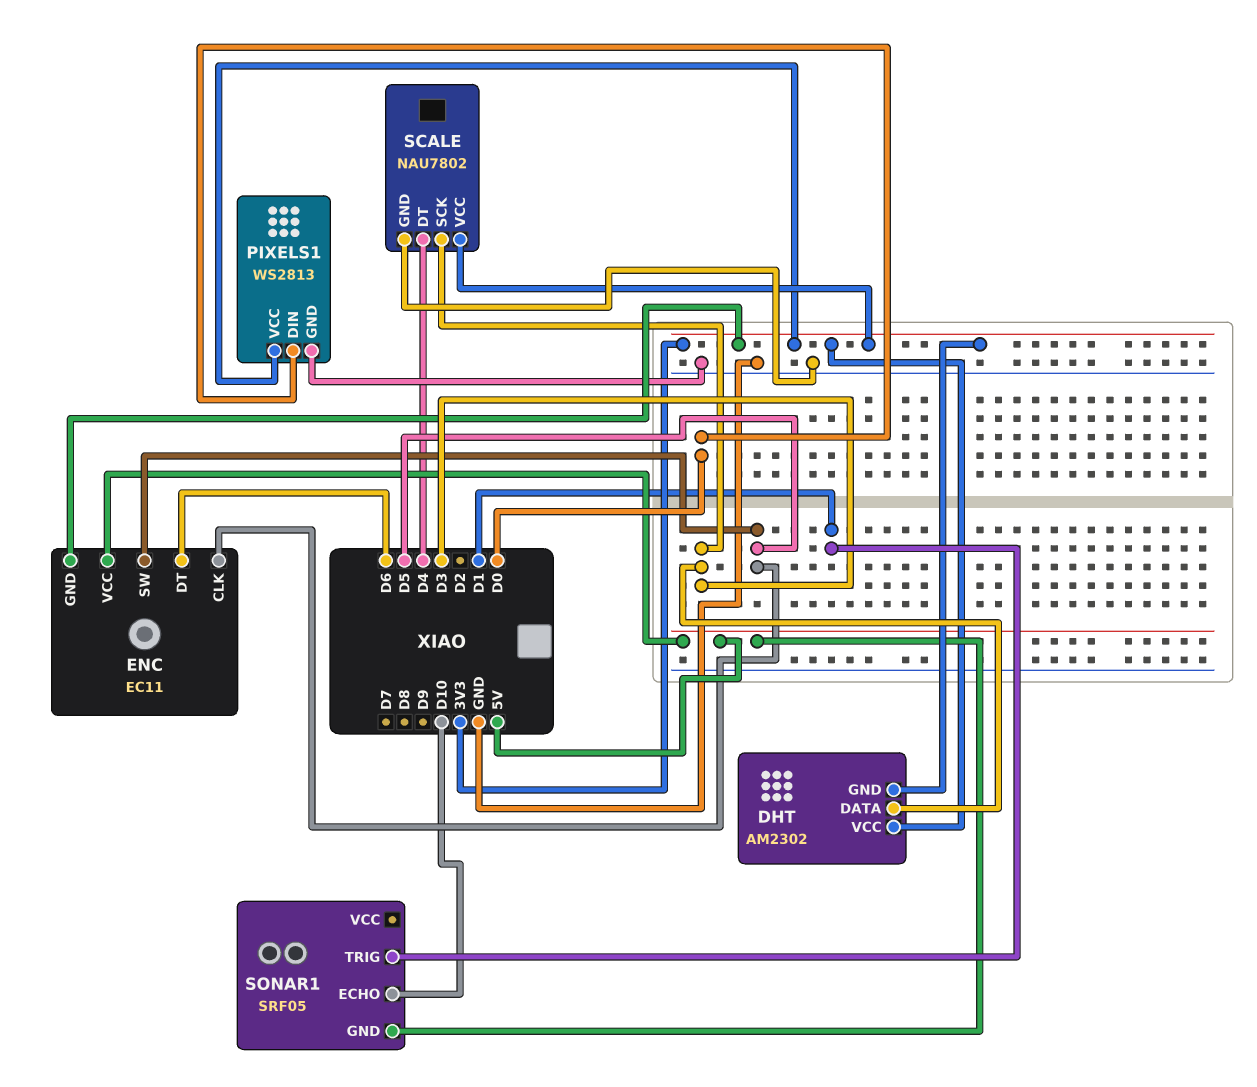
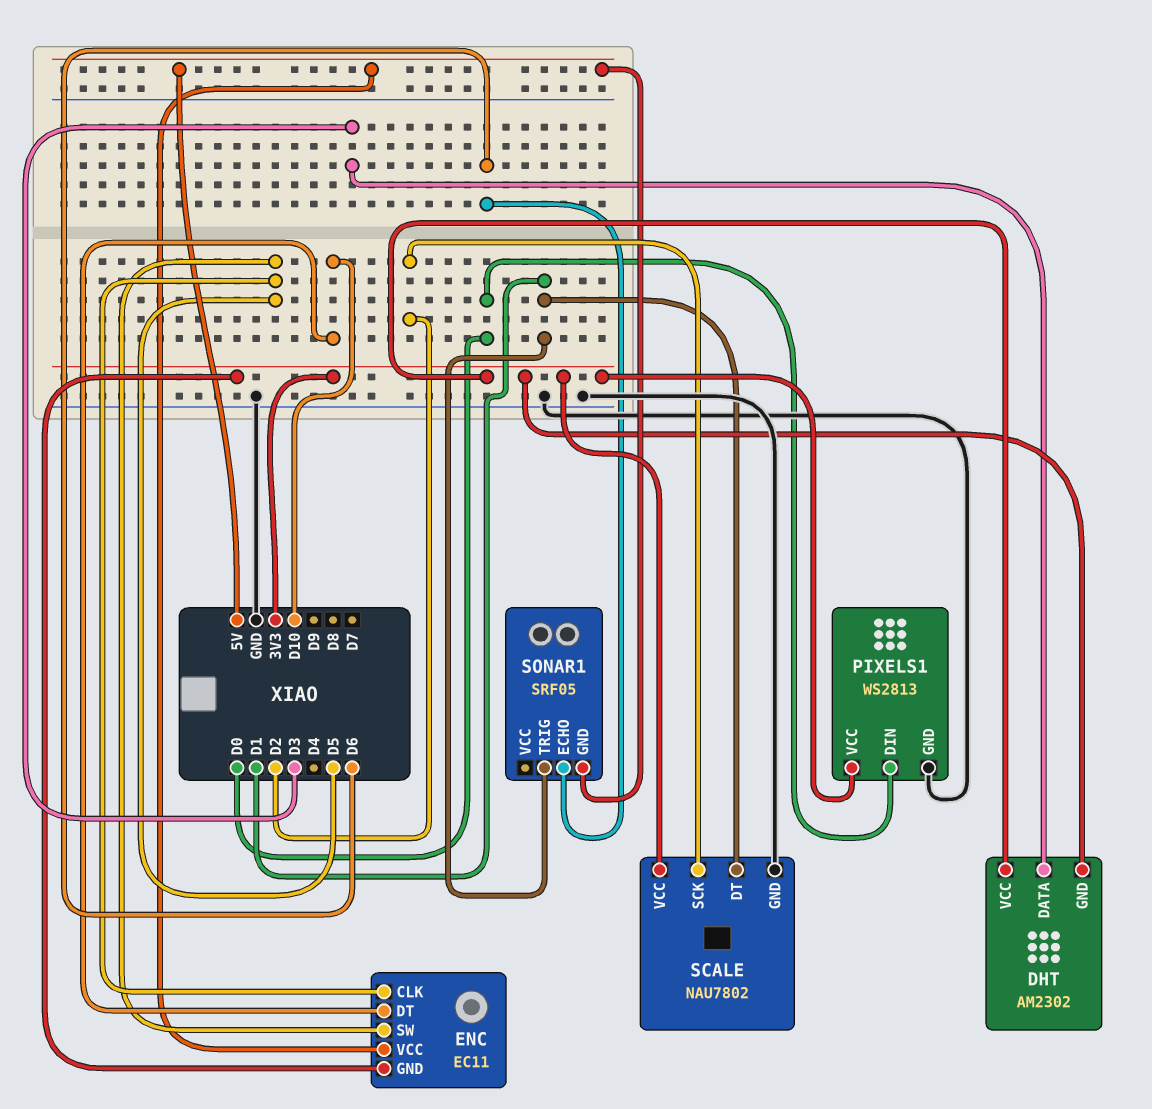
ENC pin DT: D6 -> D10
SCALE pin DT: D4 -> D1
SCALE pin SCK: D3 -> D2
SONAR1 pin ECHO: D10 -> D6

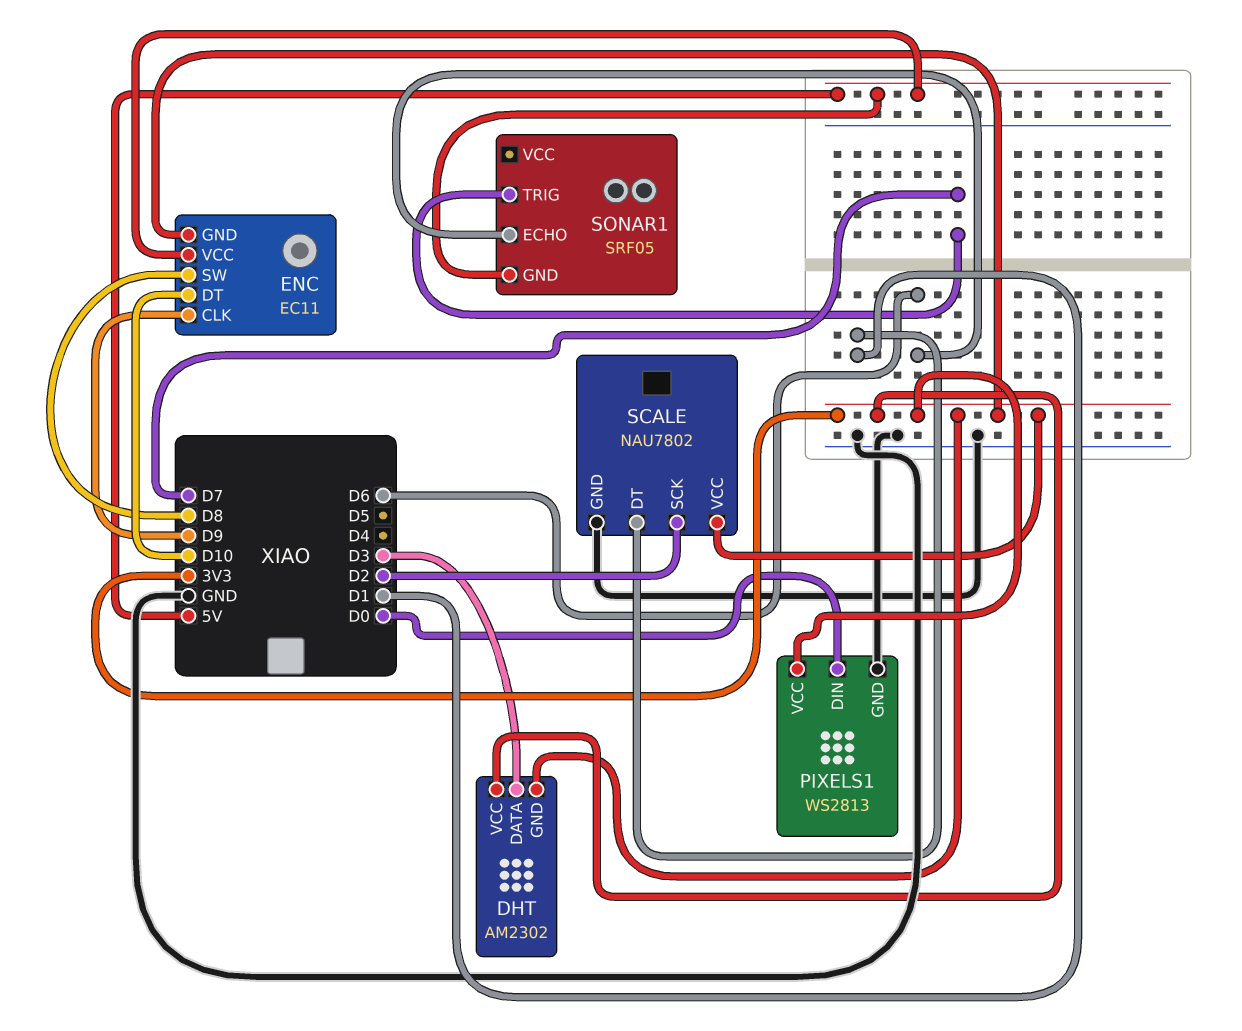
ENC pin CLK: D5 -> D9
ENC pin SW: D5 -> D8
SONAR1 pin TRIG: D1 -> D7

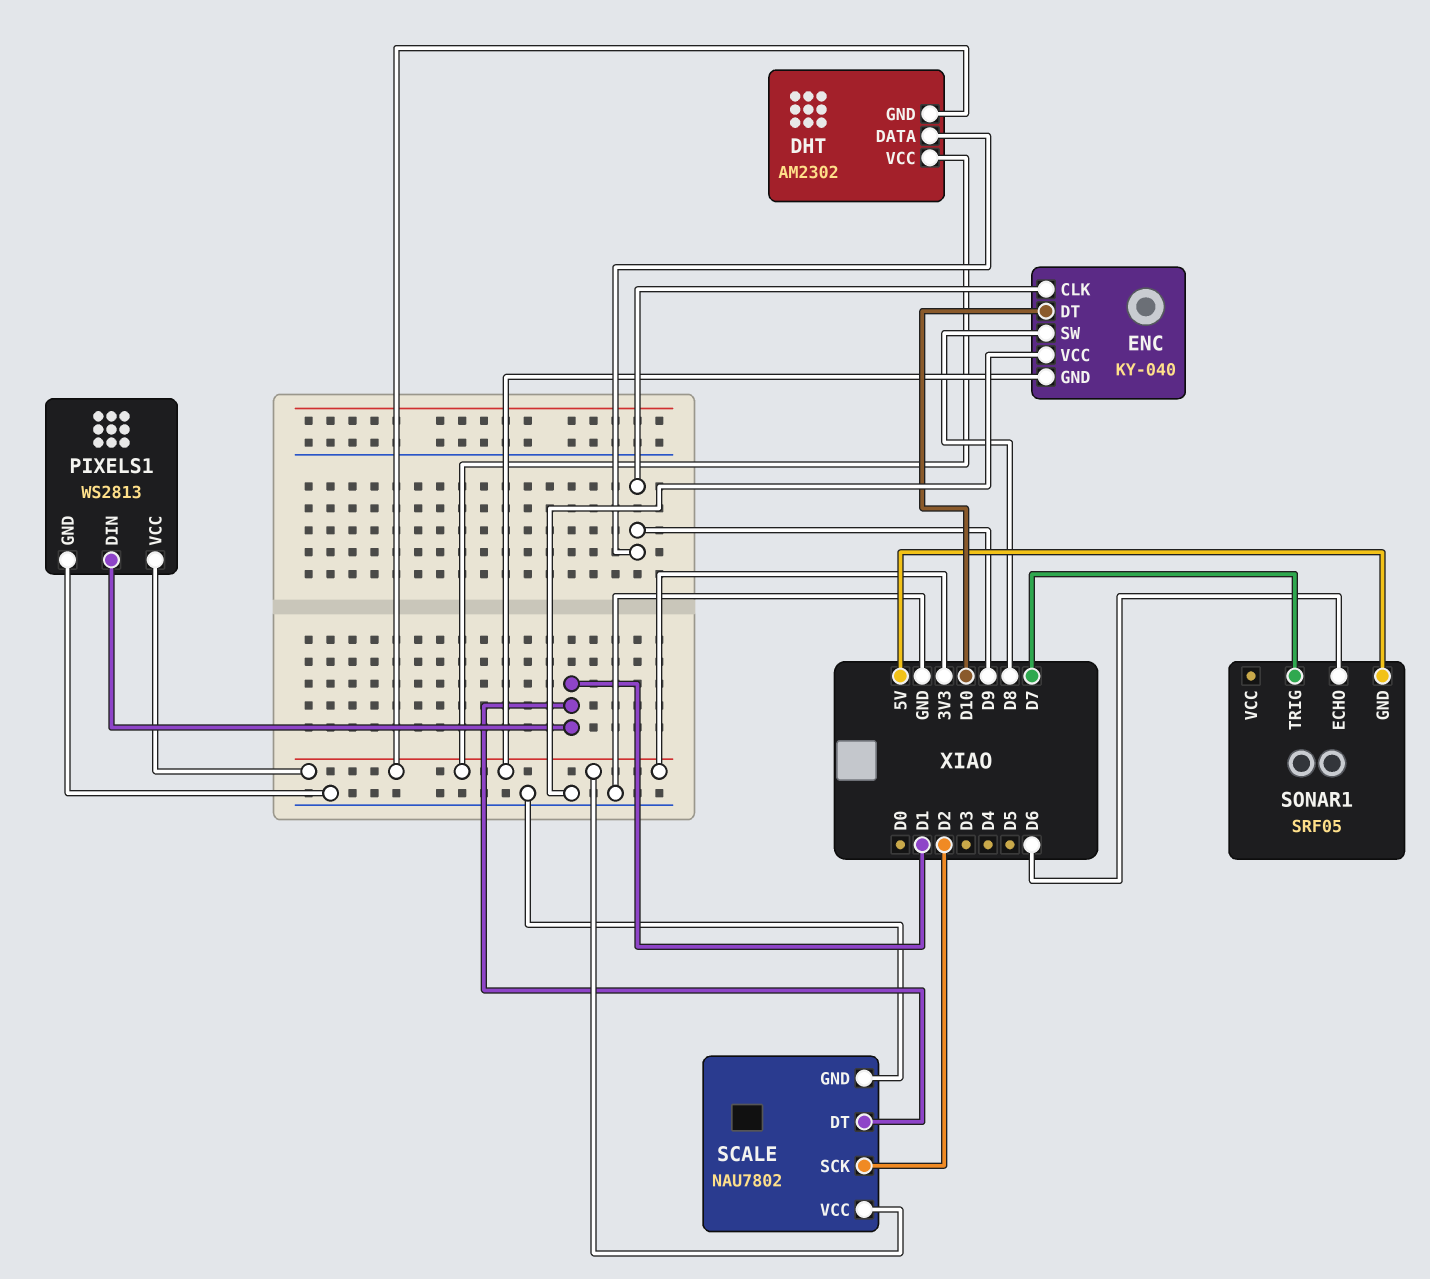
DHT pin DATA: D3 -> D9
ENC: EC11 -> KY-040
ENC pin VCC: 5V -> GND
PIXELS1 pin DIN: D0 -> D1

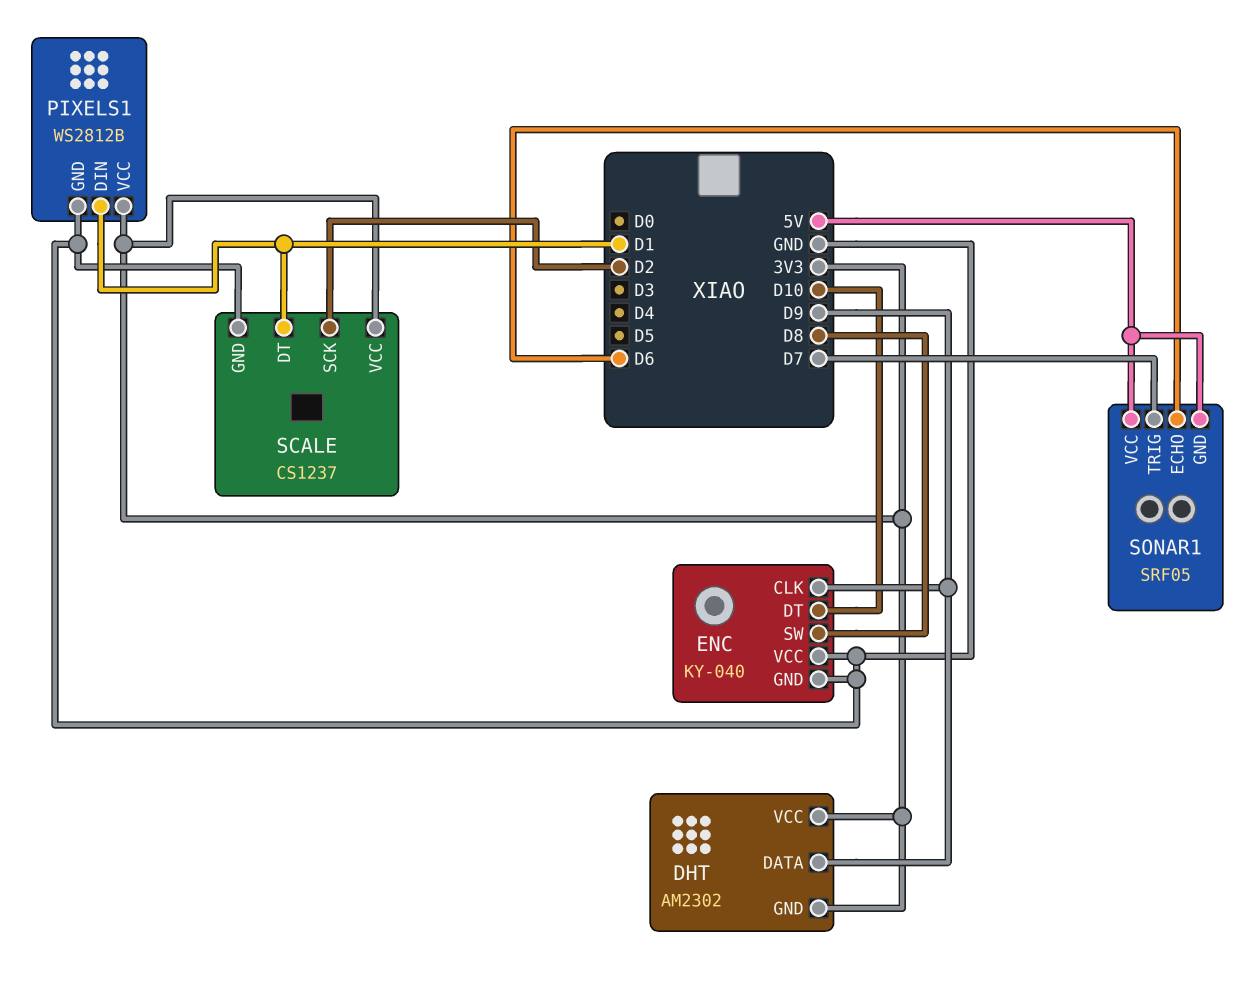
ENC pin GND: 3V3 -> GND
PIXELS1: WS2813 -> WS2812B
SCALE: NAU7802 -> CS1237
SONAR1 pin VCC: none -> 5V

